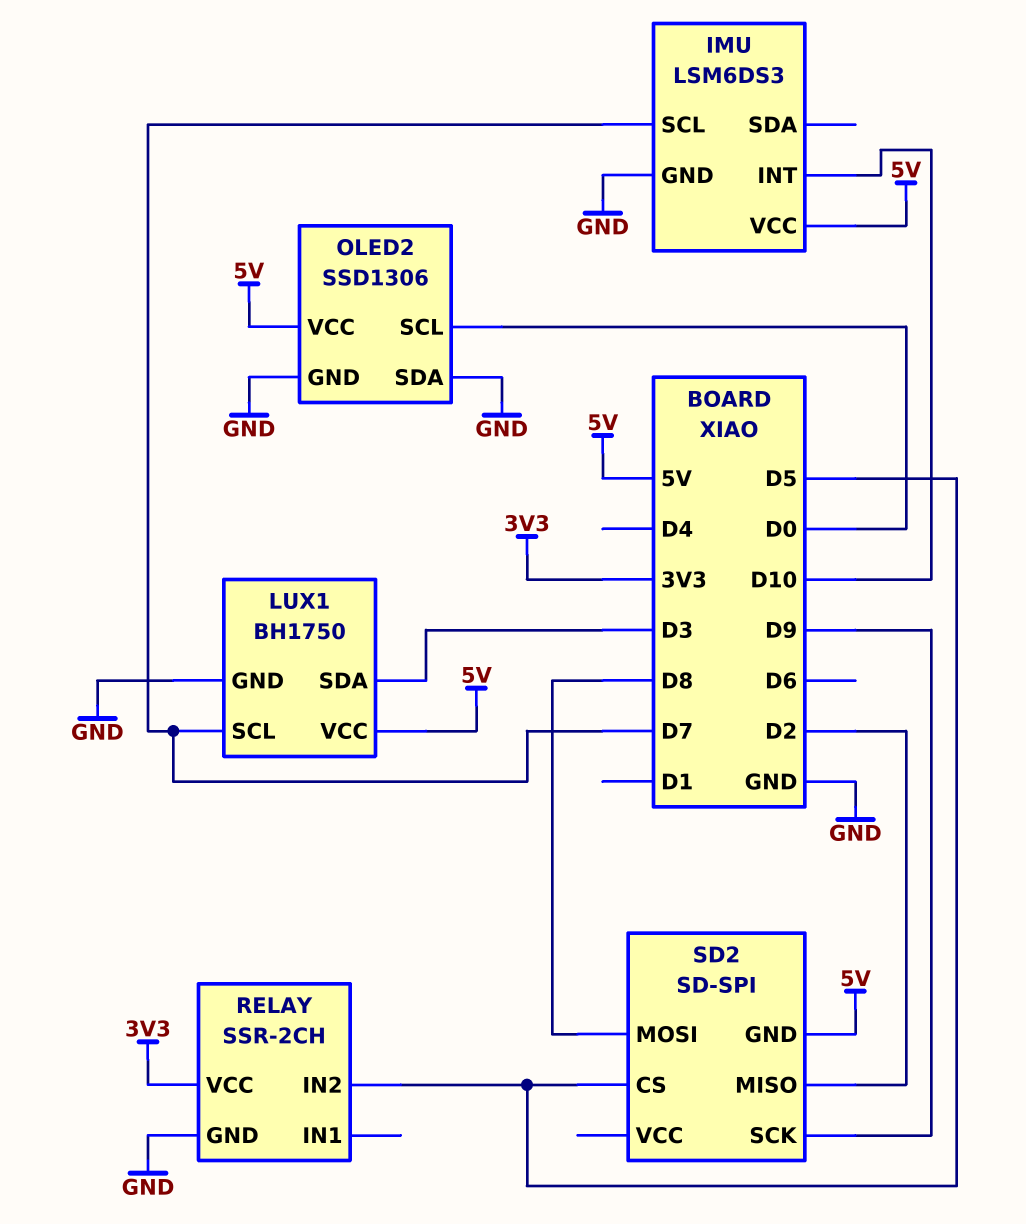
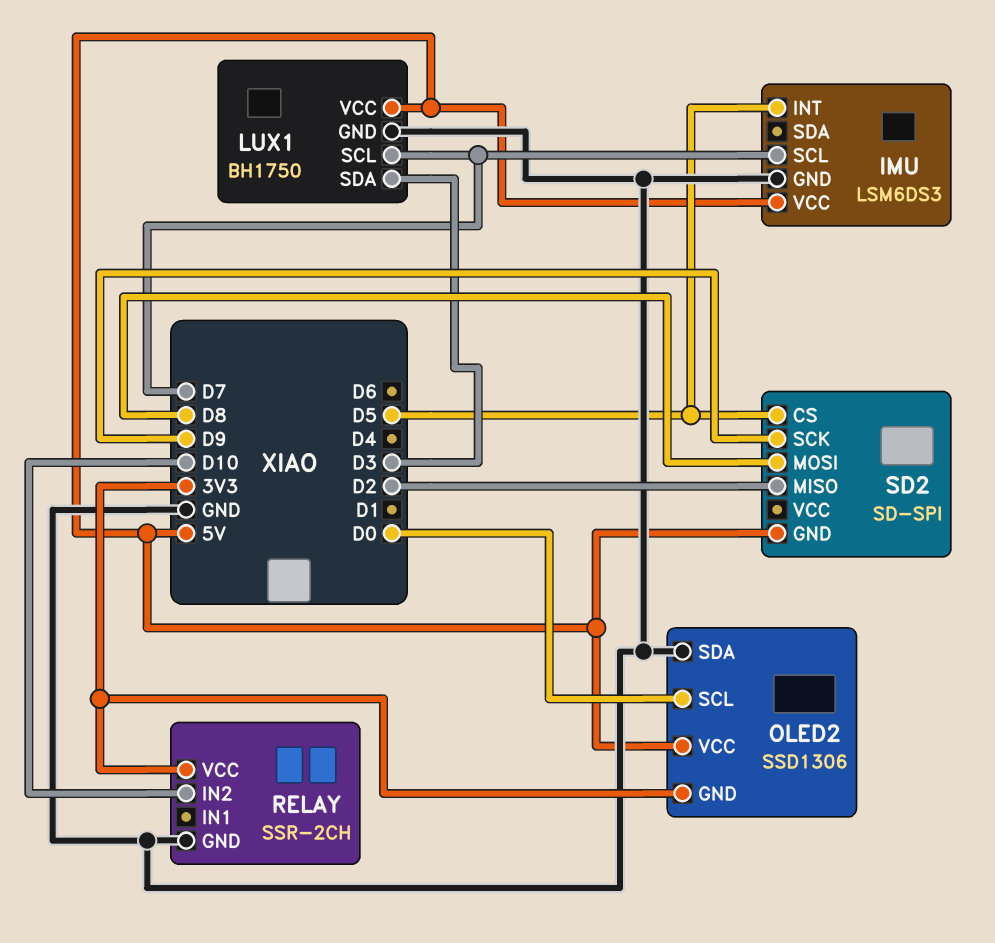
IMU pin INT: D10 -> D5
OLED2 pin GND: GND -> 3V3
RELAY pin IN2: D5 -> D10

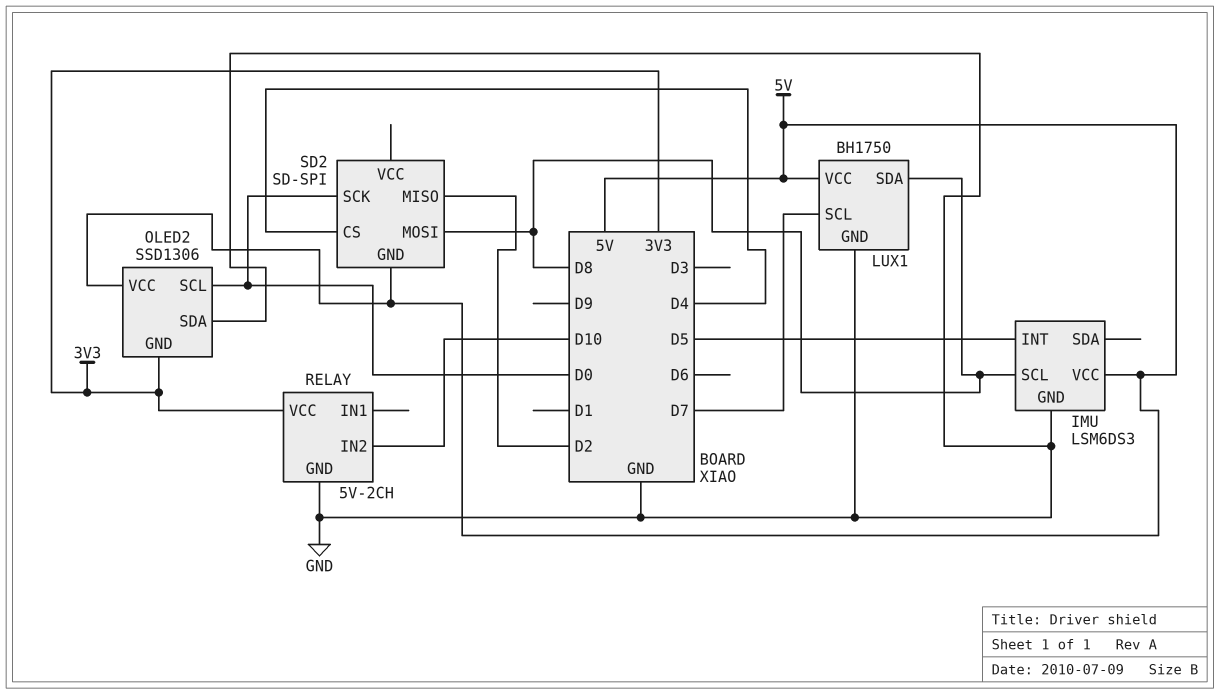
IMU pin SCL: D7 -> D8
LUX1 pin SDA: D3 -> D8
RELAY: SSR-2CH -> 5V-2CH
SD2 pin CS: D5 -> D4
SD2 pin SCK: D9 -> D0

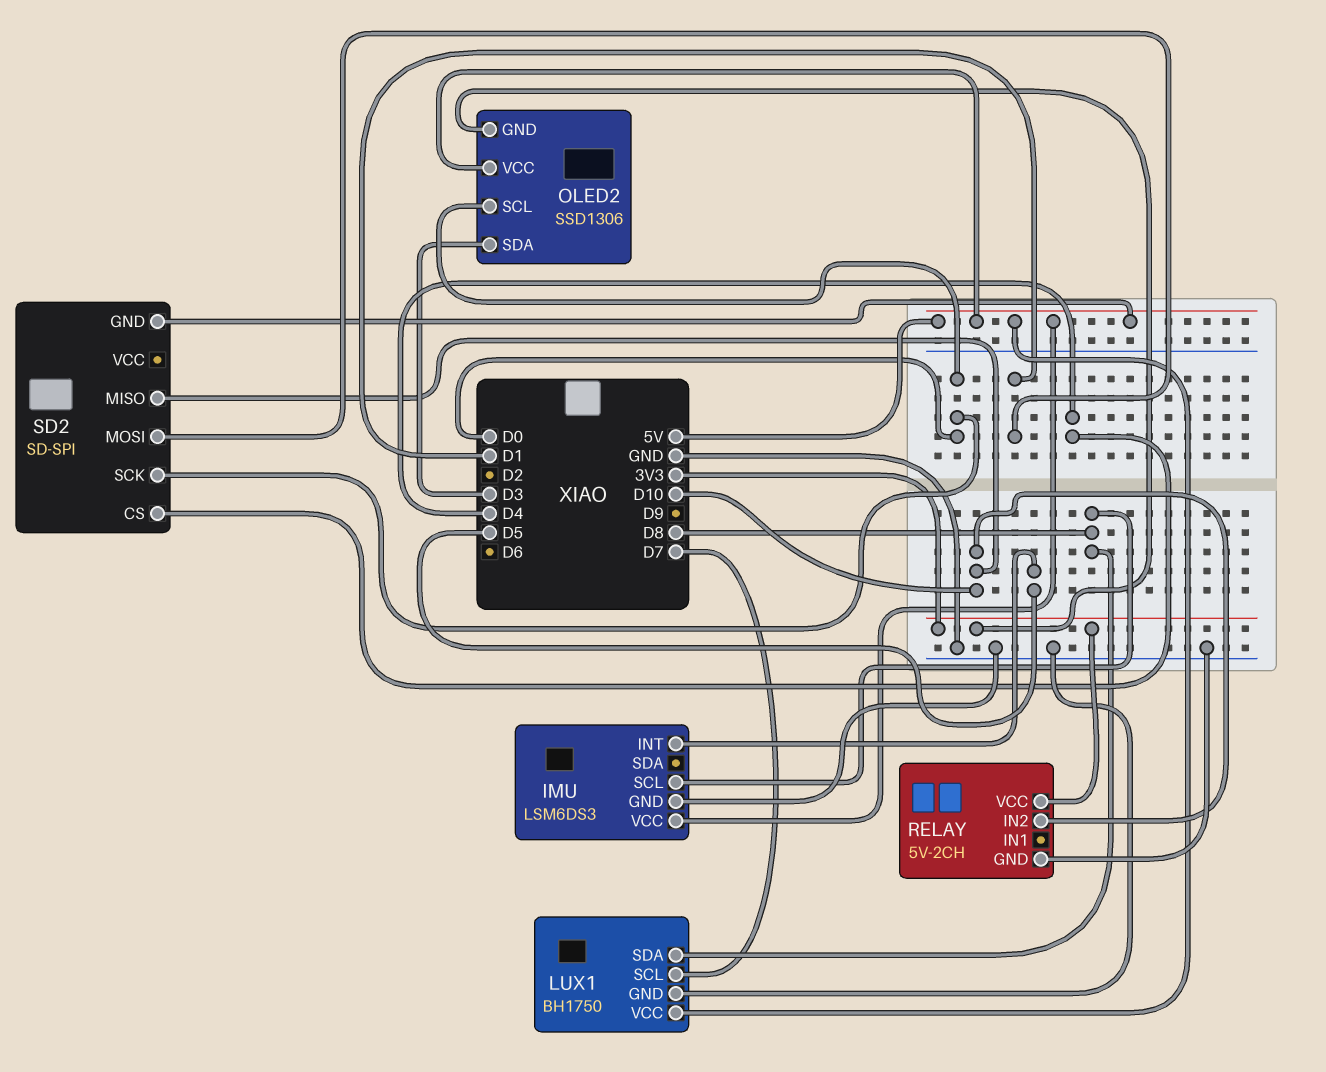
OLED2 pin SDA: GND -> D3
SD2 pin MISO: D2 -> D10
SD2 pin MOSI: D8 -> D1

